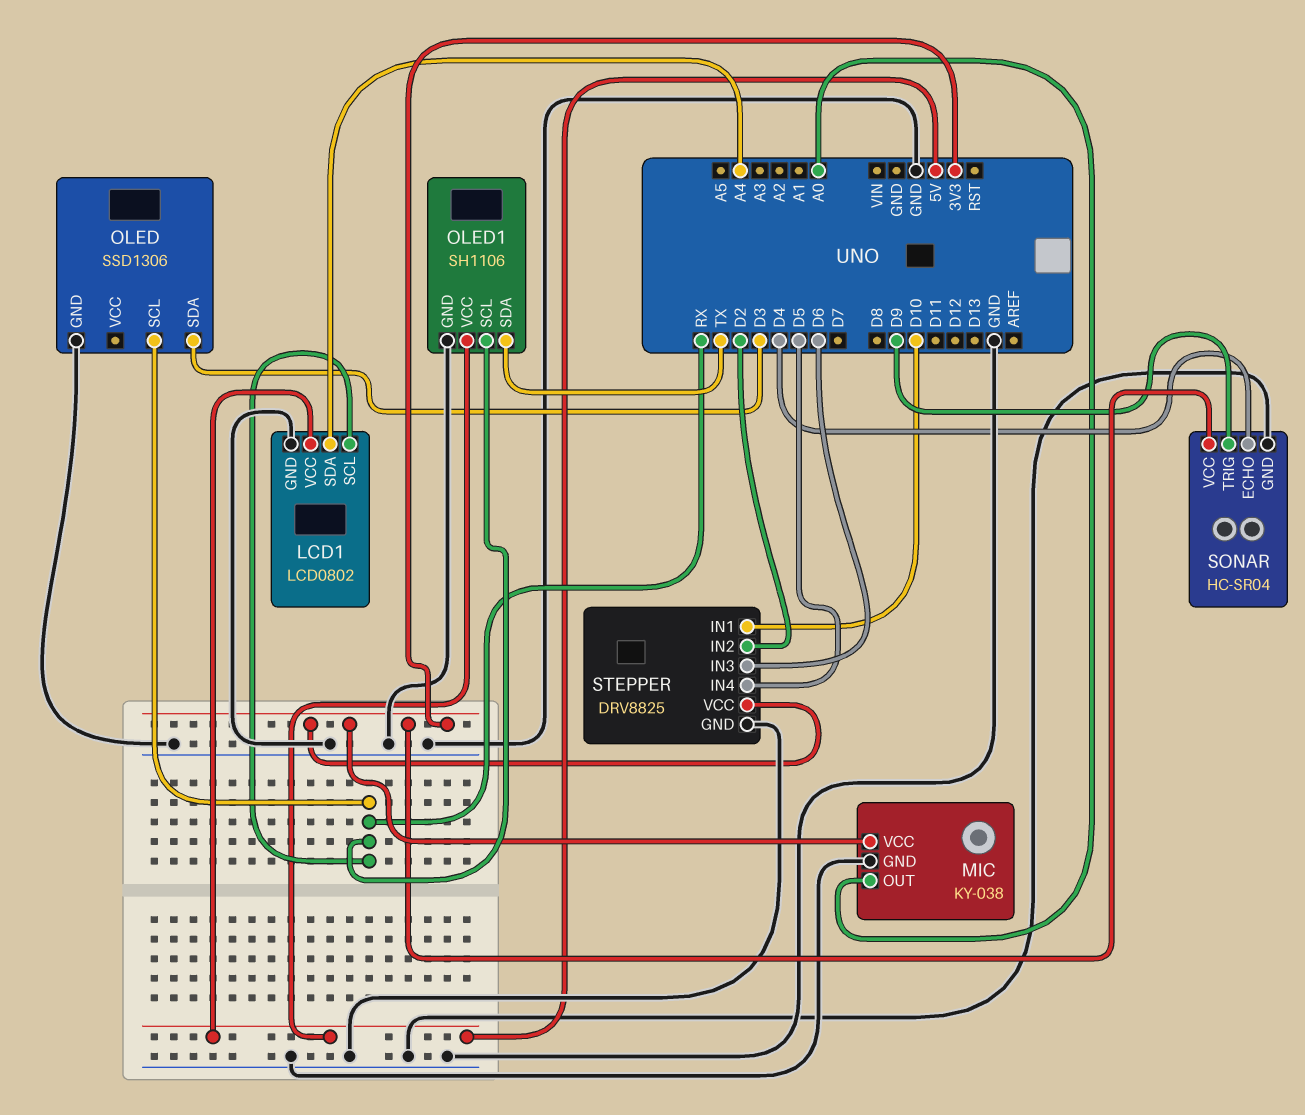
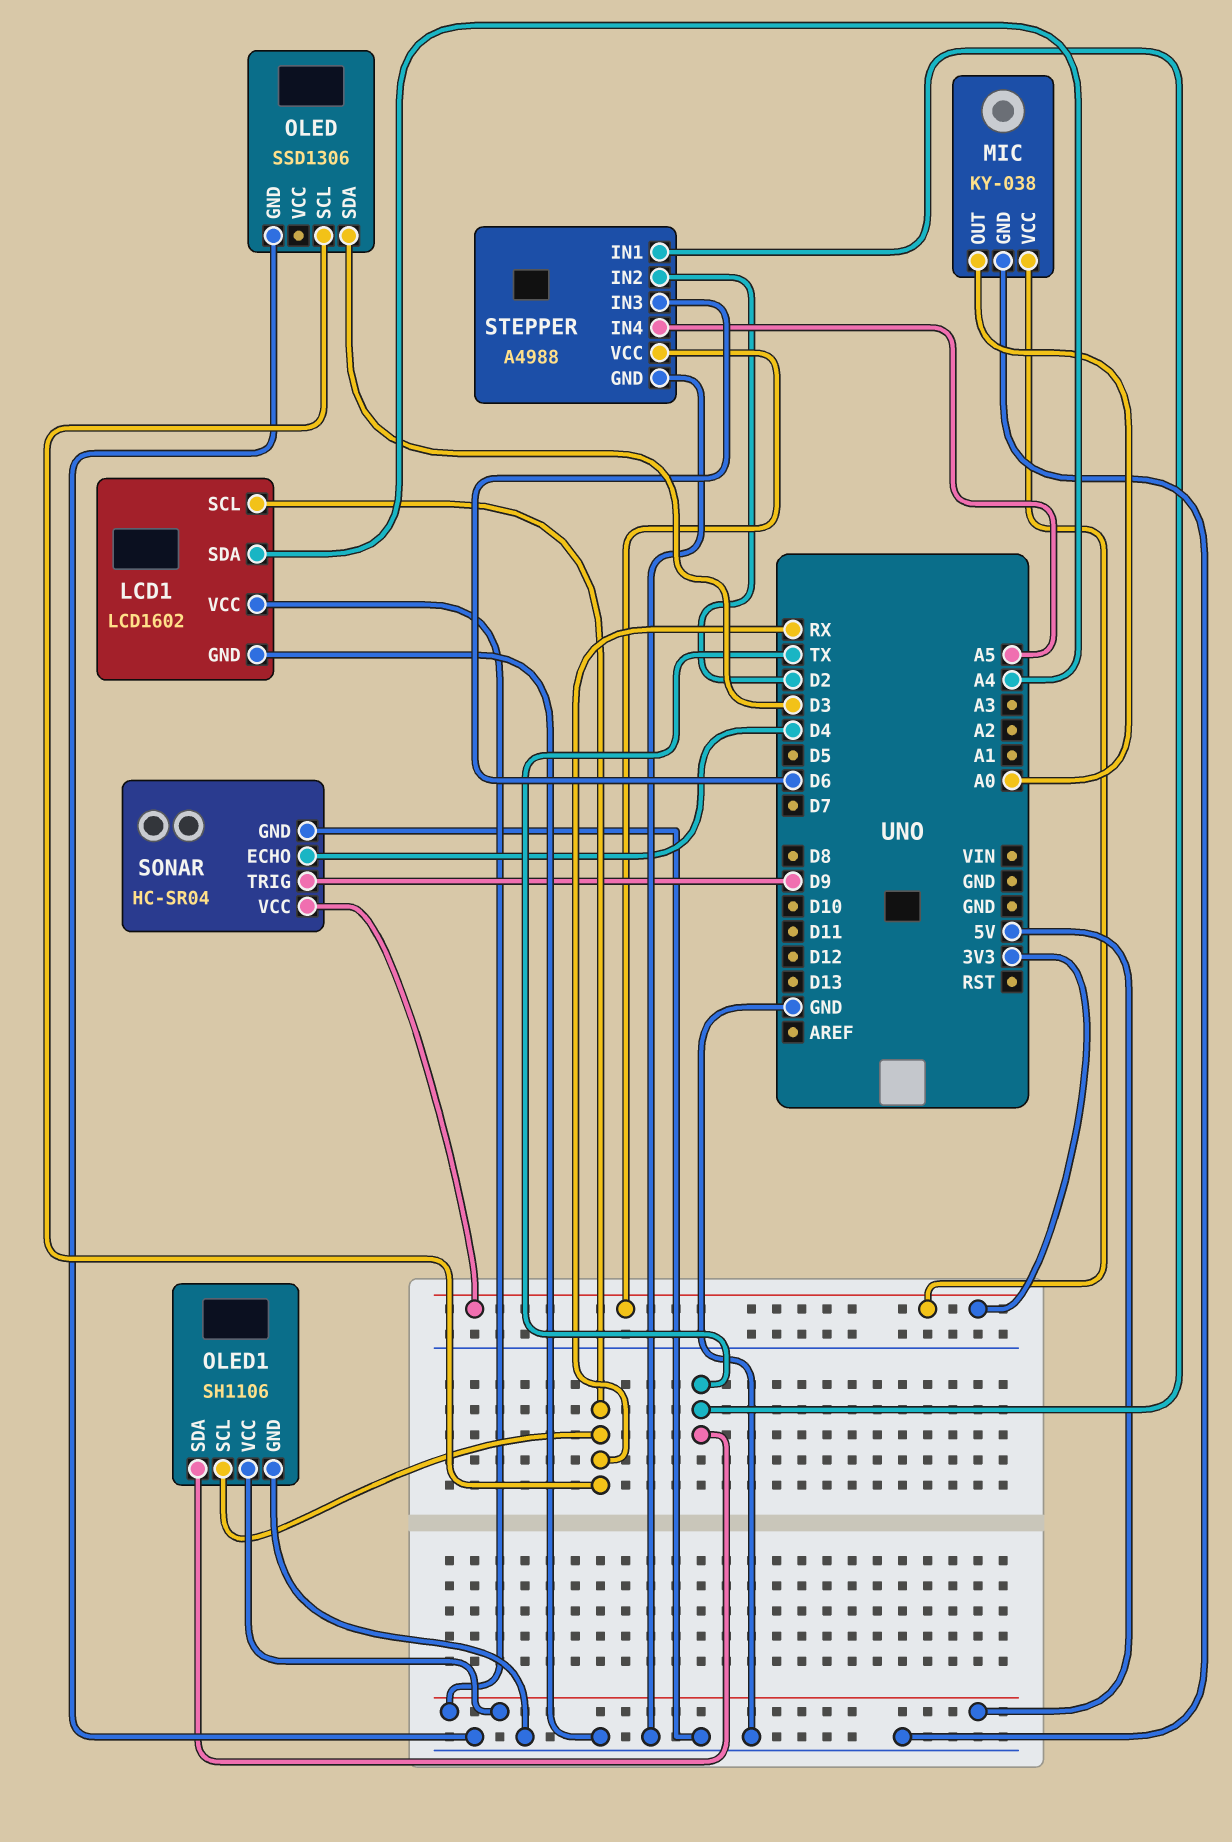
LCD1: LCD0802 -> LCD1602
STEPPER: DRV8825 -> A4988
STEPPER pin IN1: D10 -> TX
STEPPER pin IN4: D5 -> A5

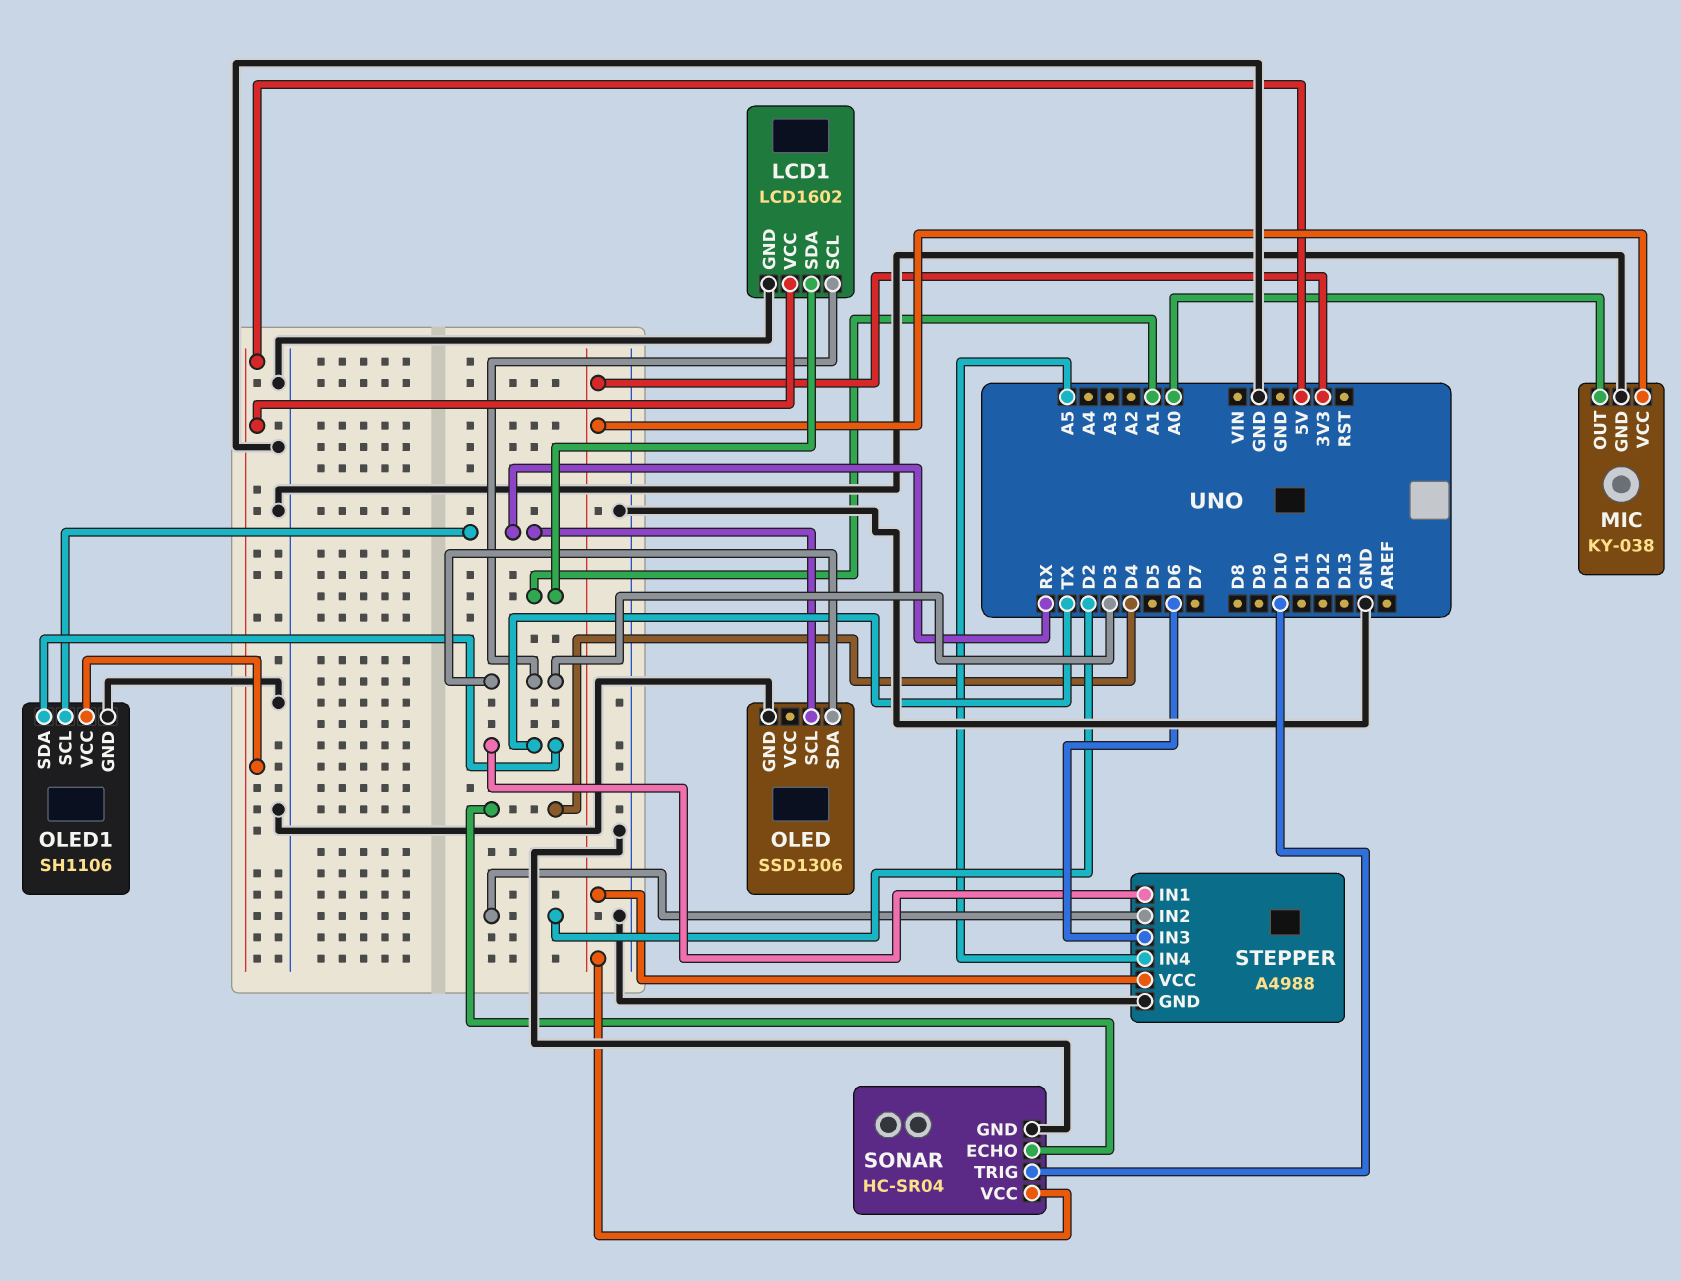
LCD1 pin SCL: RX -> D3
LCD1 pin SDA: A4 -> A1
SONAR pin TRIG: D9 -> D10

